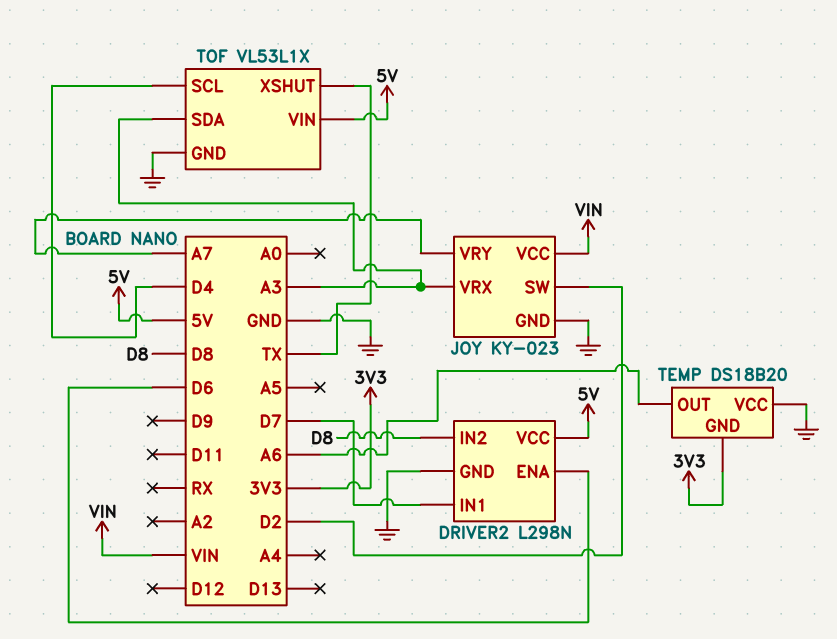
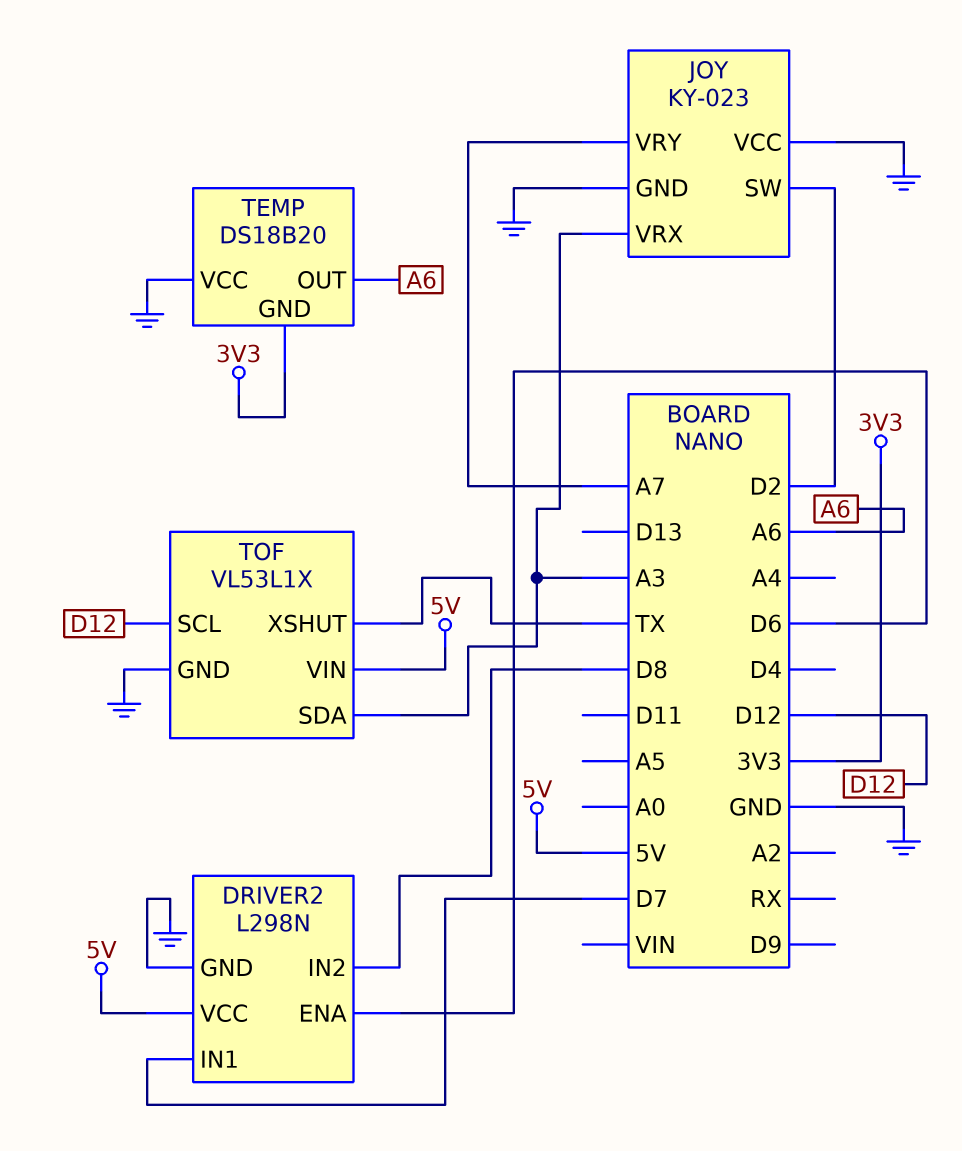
JOY pin VCC: VIN -> GND
TOF pin SCL: D4 -> D12

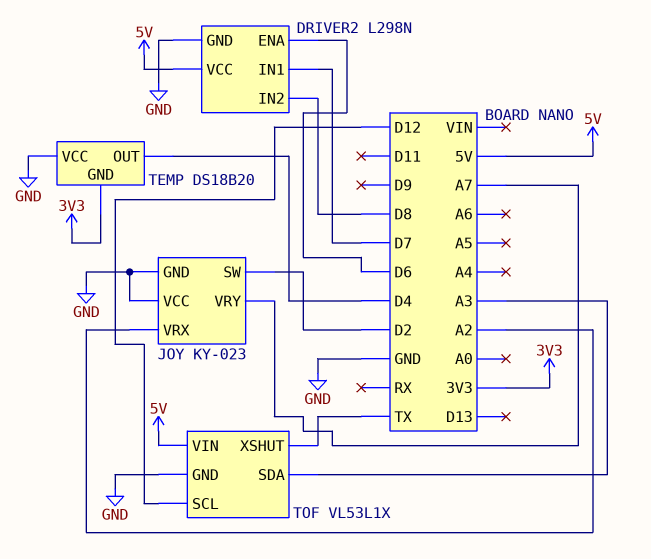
JOY pin VRX: A3 -> A2
TEMP pin OUT: A6 -> D4

